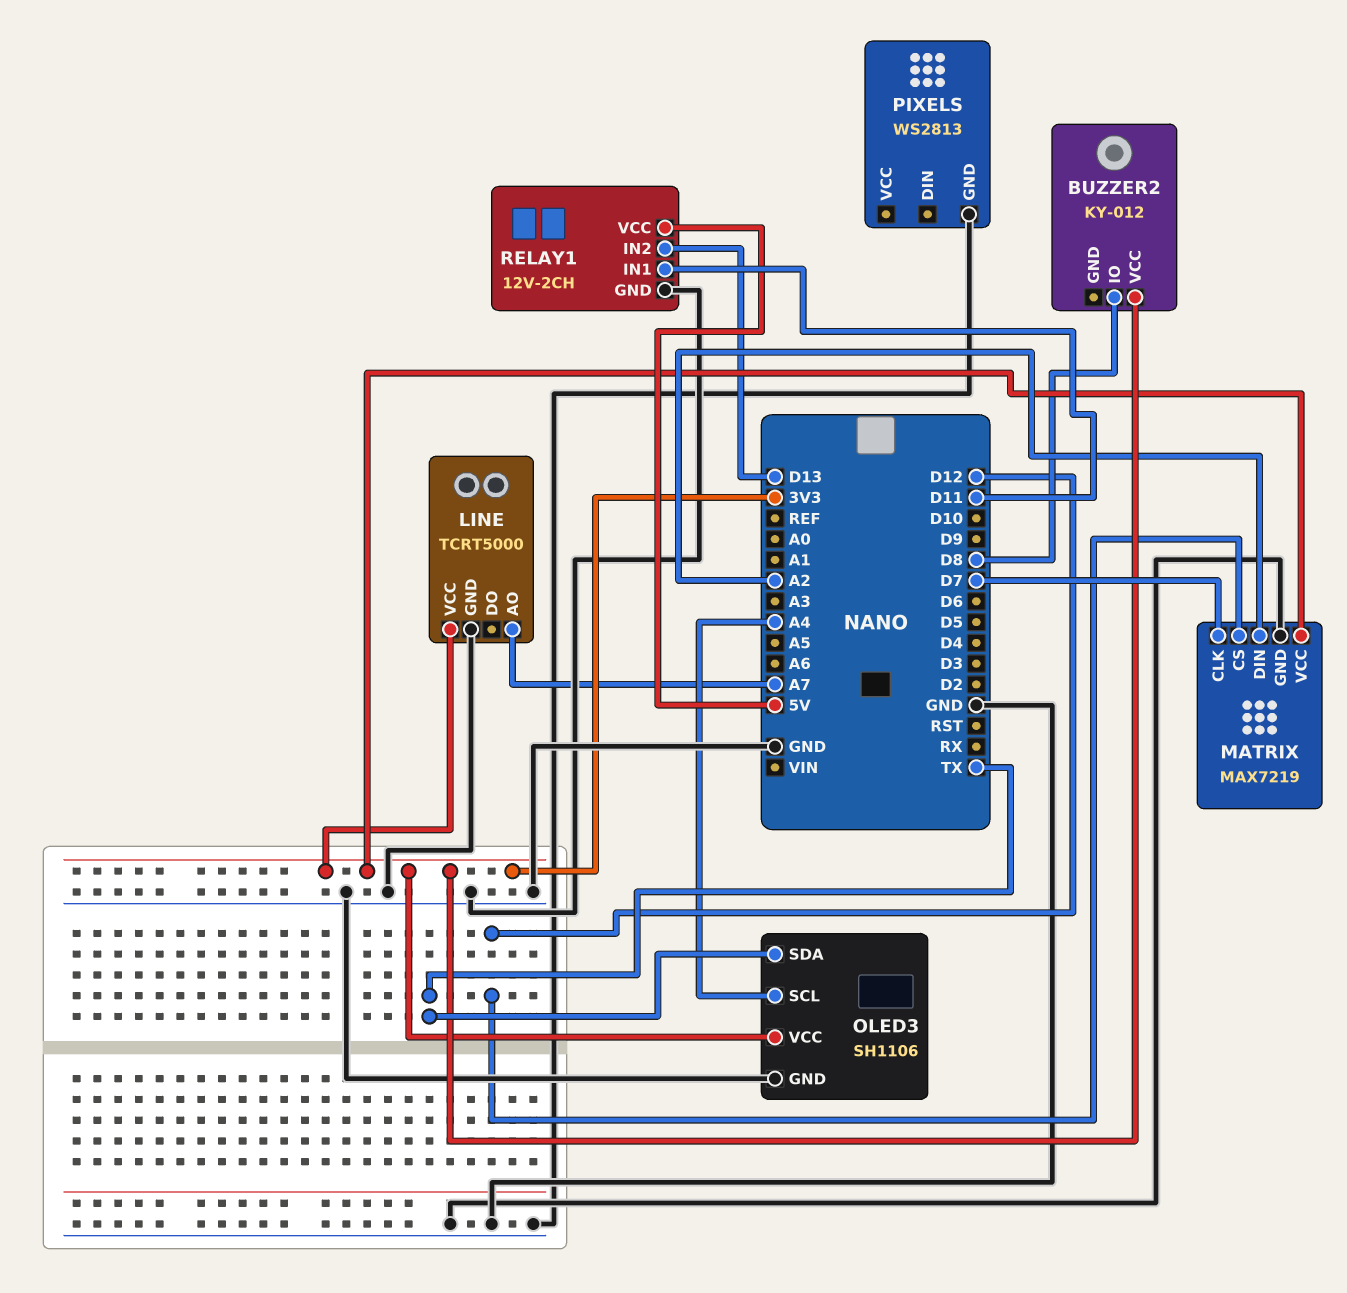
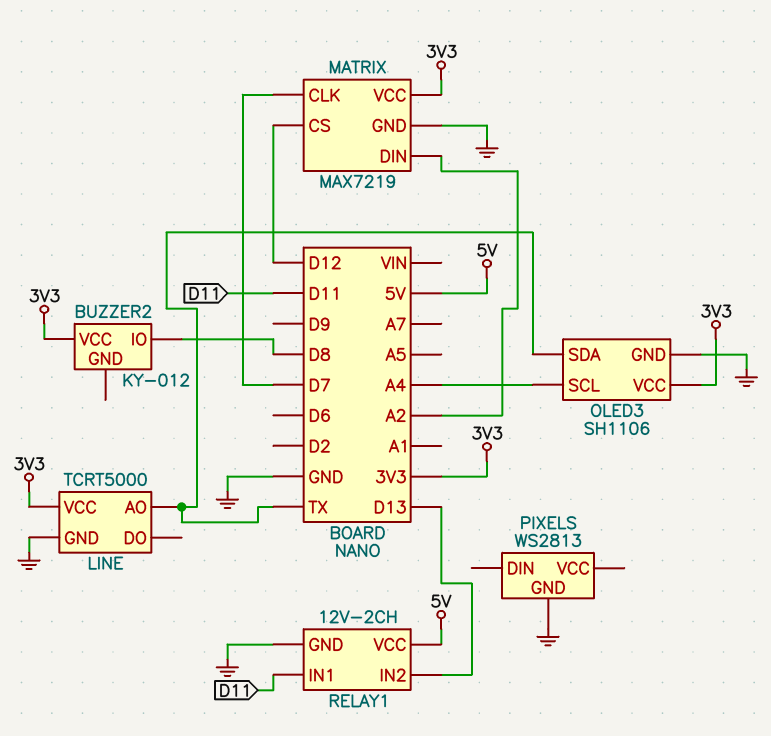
LINE pin AO: A7 -> TX

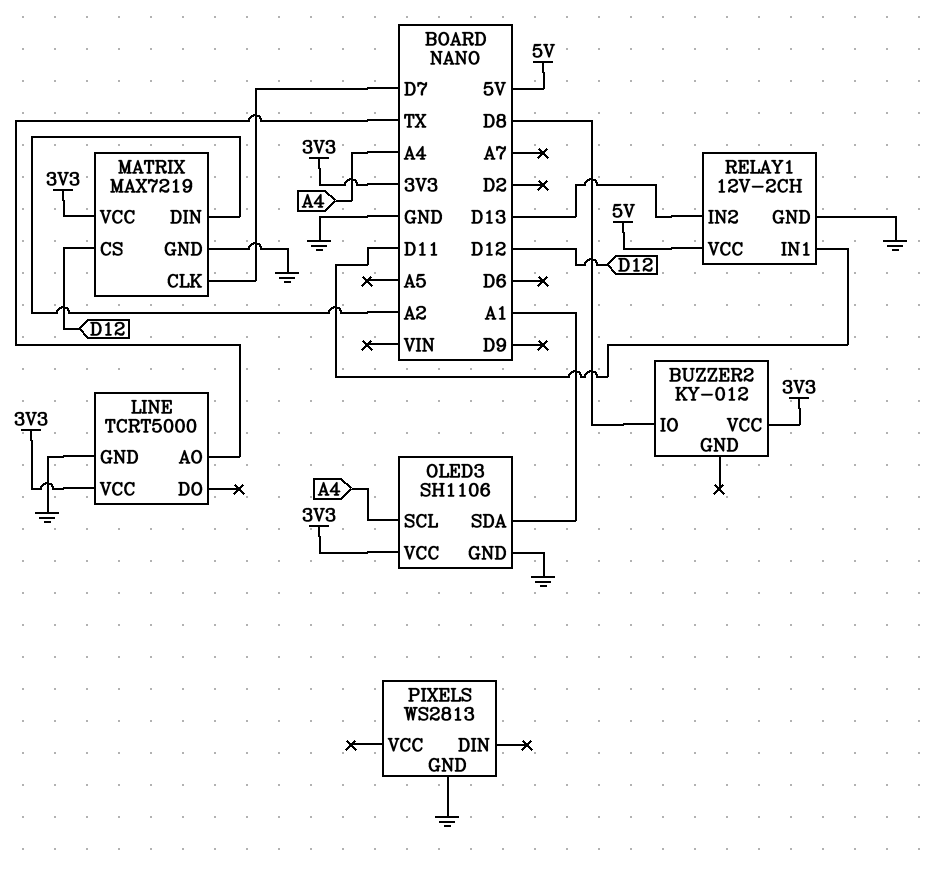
OLED3 pin SDA: TX -> A1

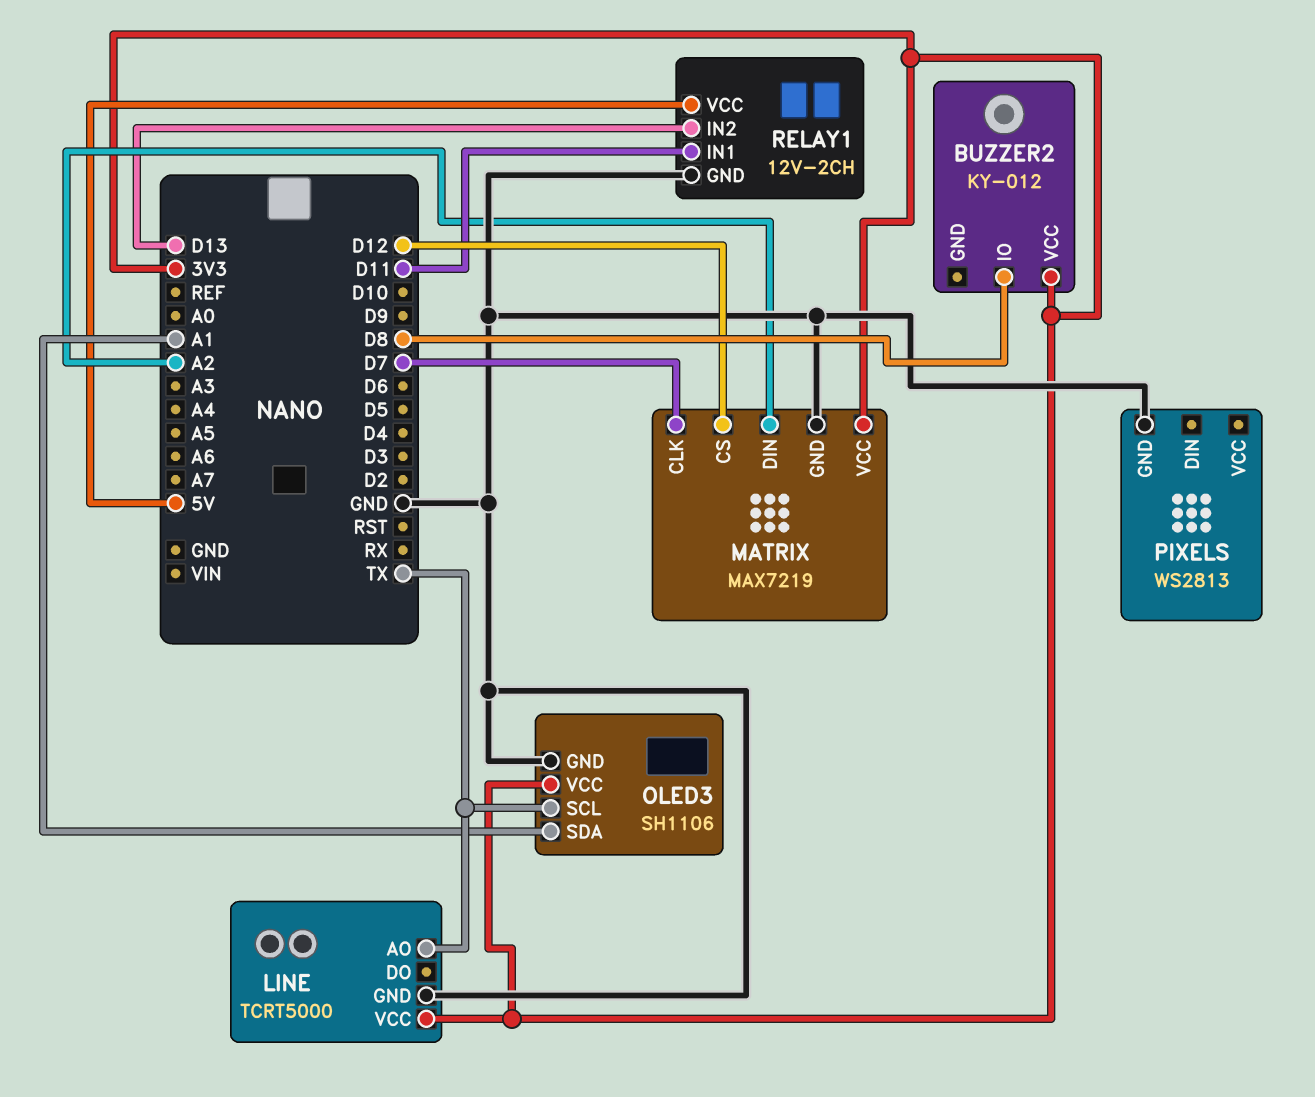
OLED3 pin SCL: A4 -> TX

